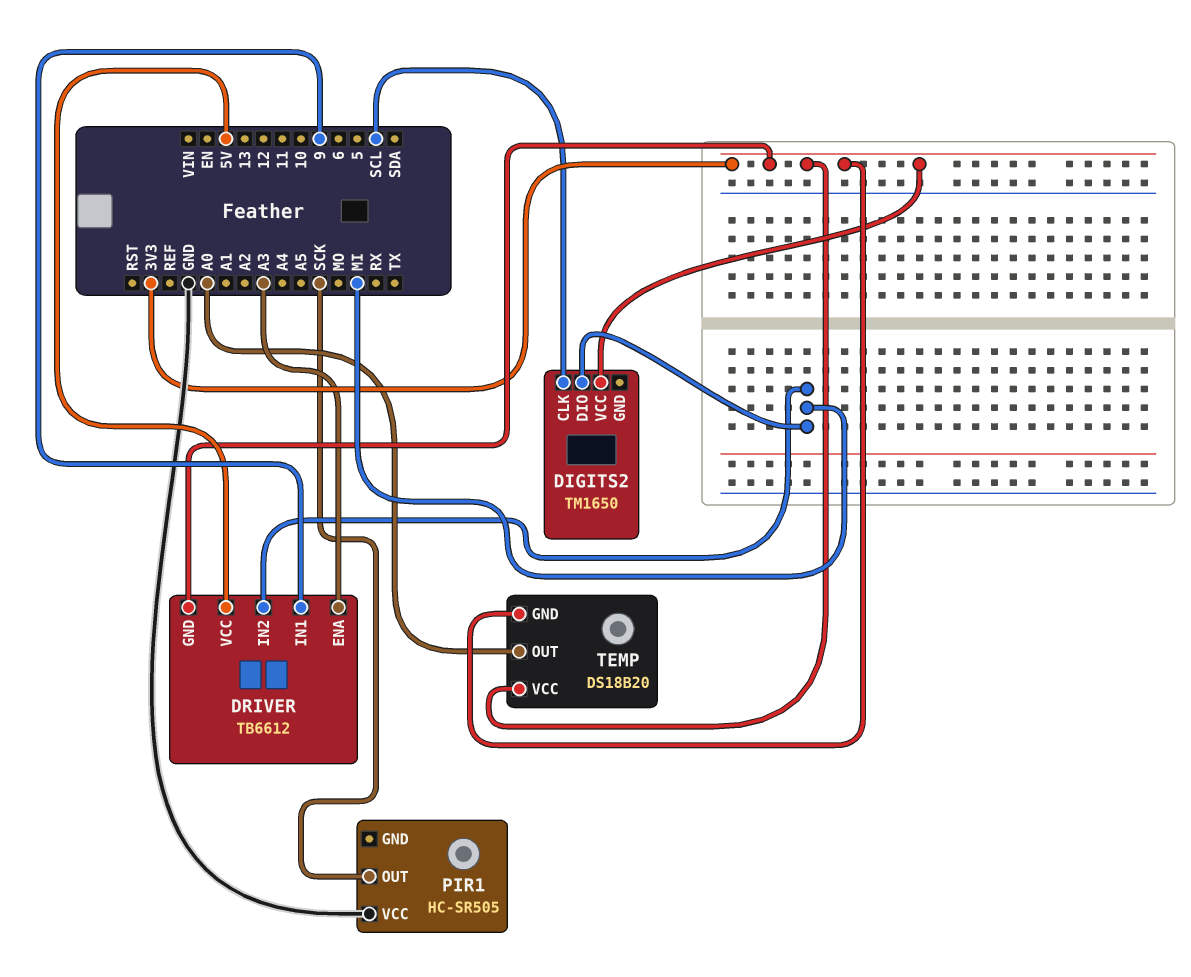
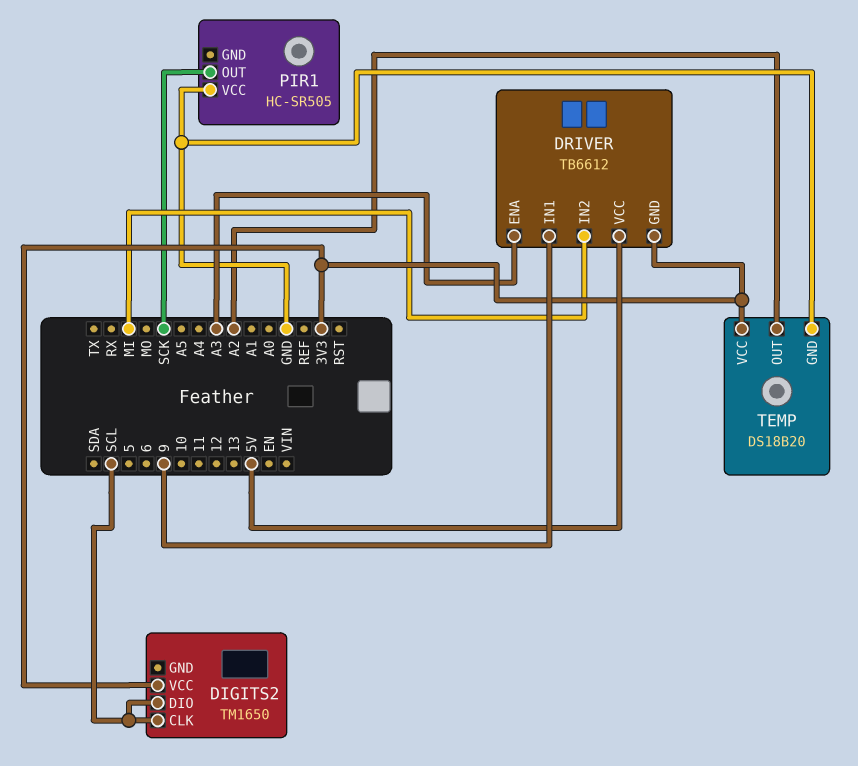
DIGITS2 pin DIO: MI -> SCL
TEMP pin GND: 3V3 -> GND
TEMP pin OUT: A0 -> A2

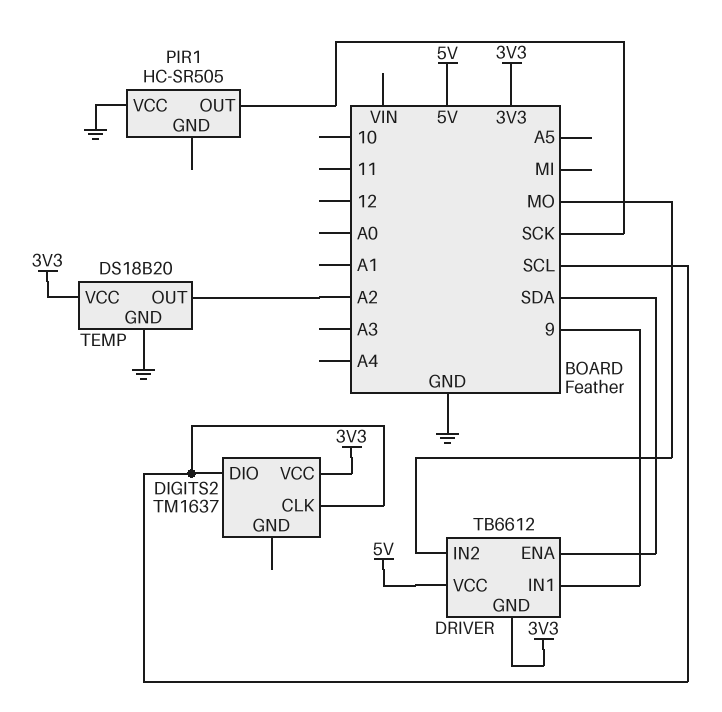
DIGITS2: TM1650 -> TM1637
DRIVER pin ENA: A3 -> SDA
DRIVER pin IN2: MI -> MO

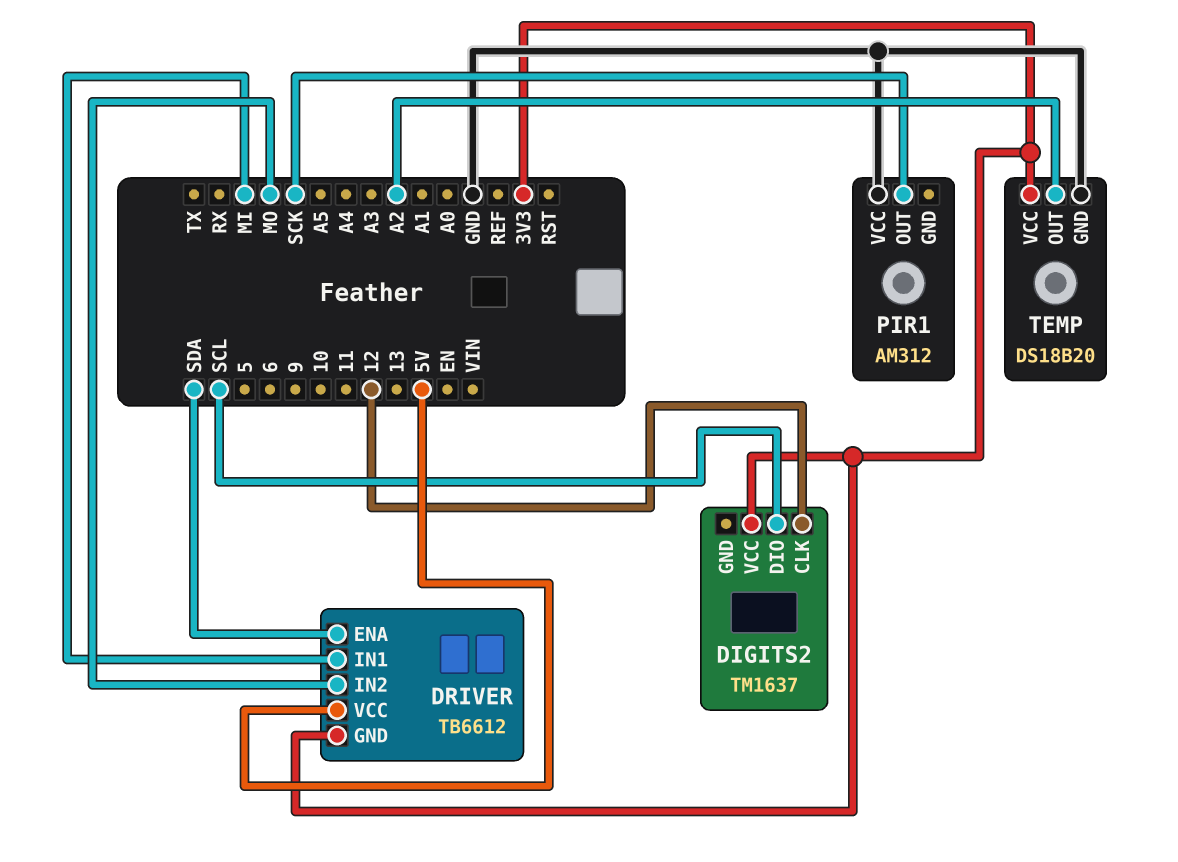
DIGITS2 pin CLK: SCL -> 12
DRIVER pin IN1: 9 -> MI
PIR1: HC-SR505 -> AM312

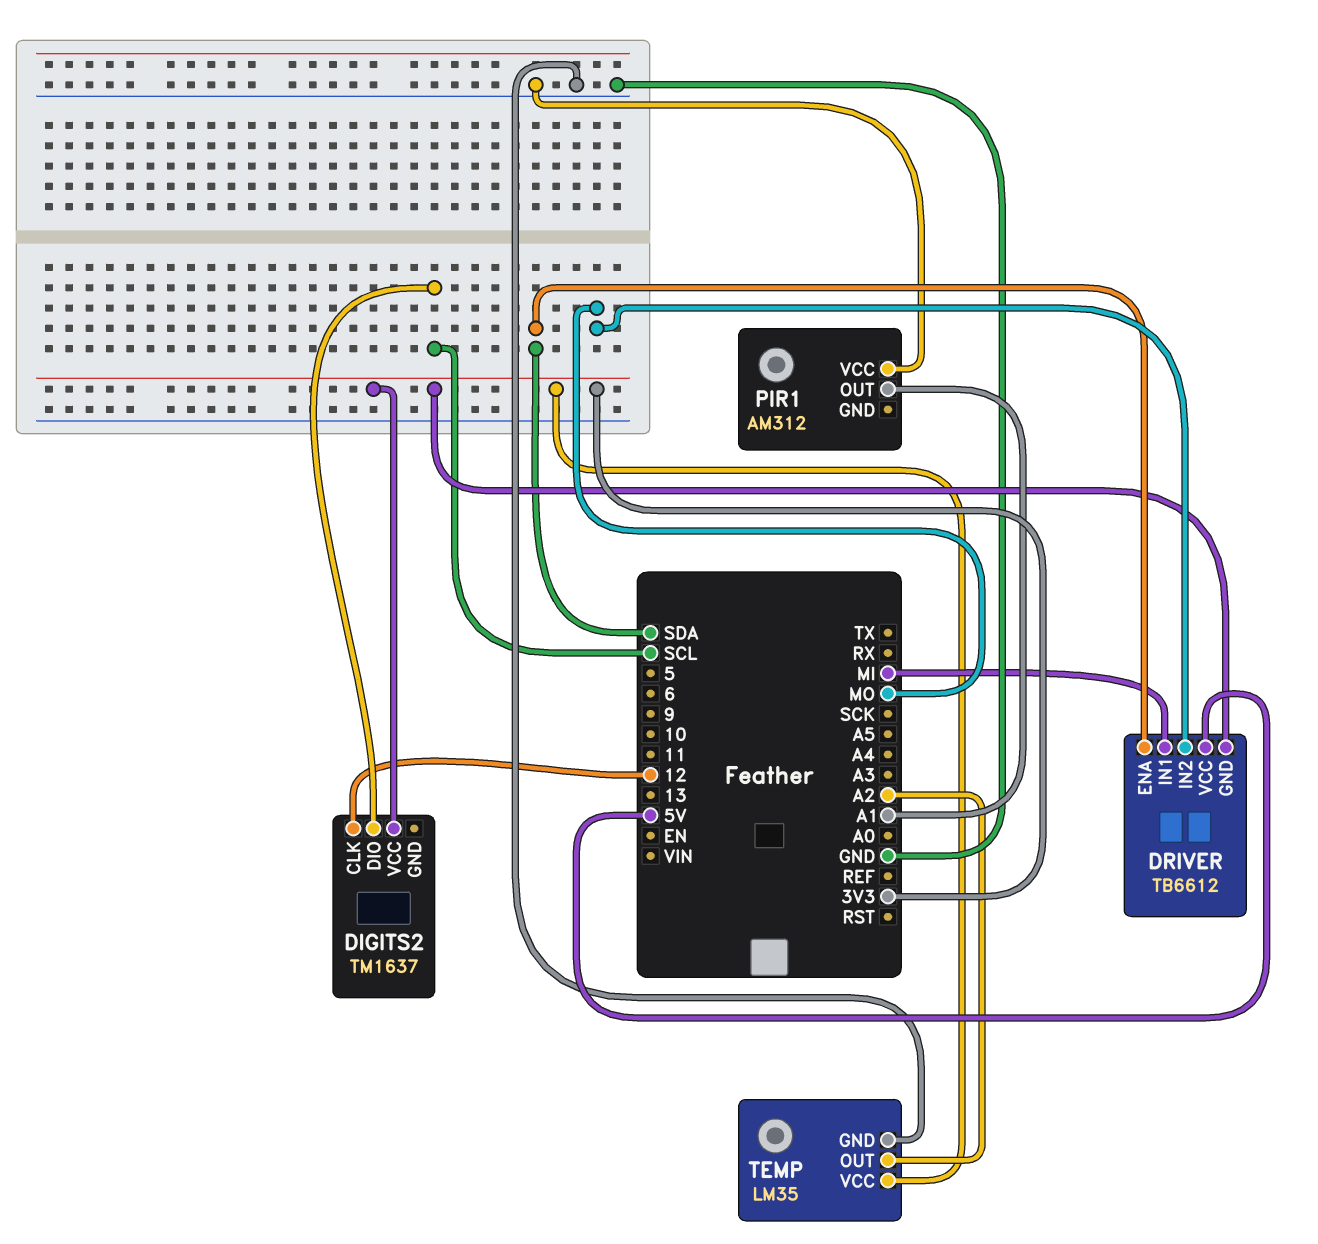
PIR1 pin OUT: SCK -> A1
TEMP: DS18B20 -> LM35

